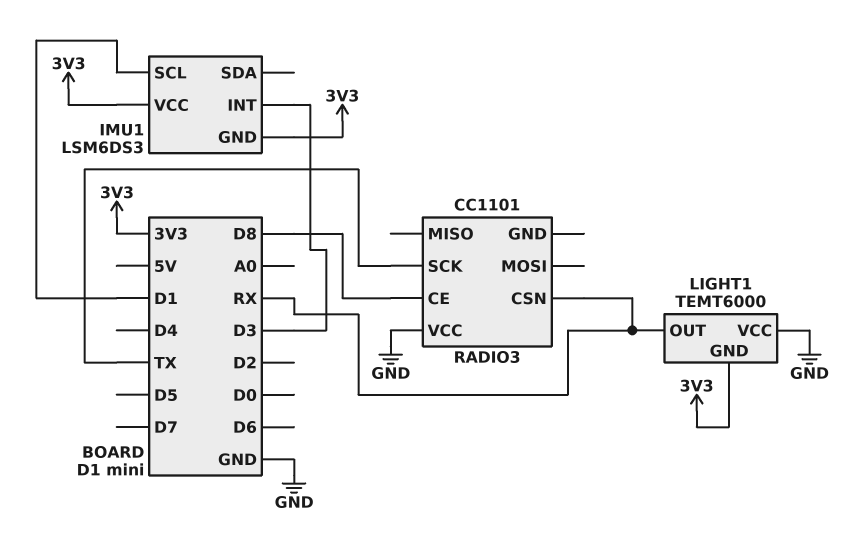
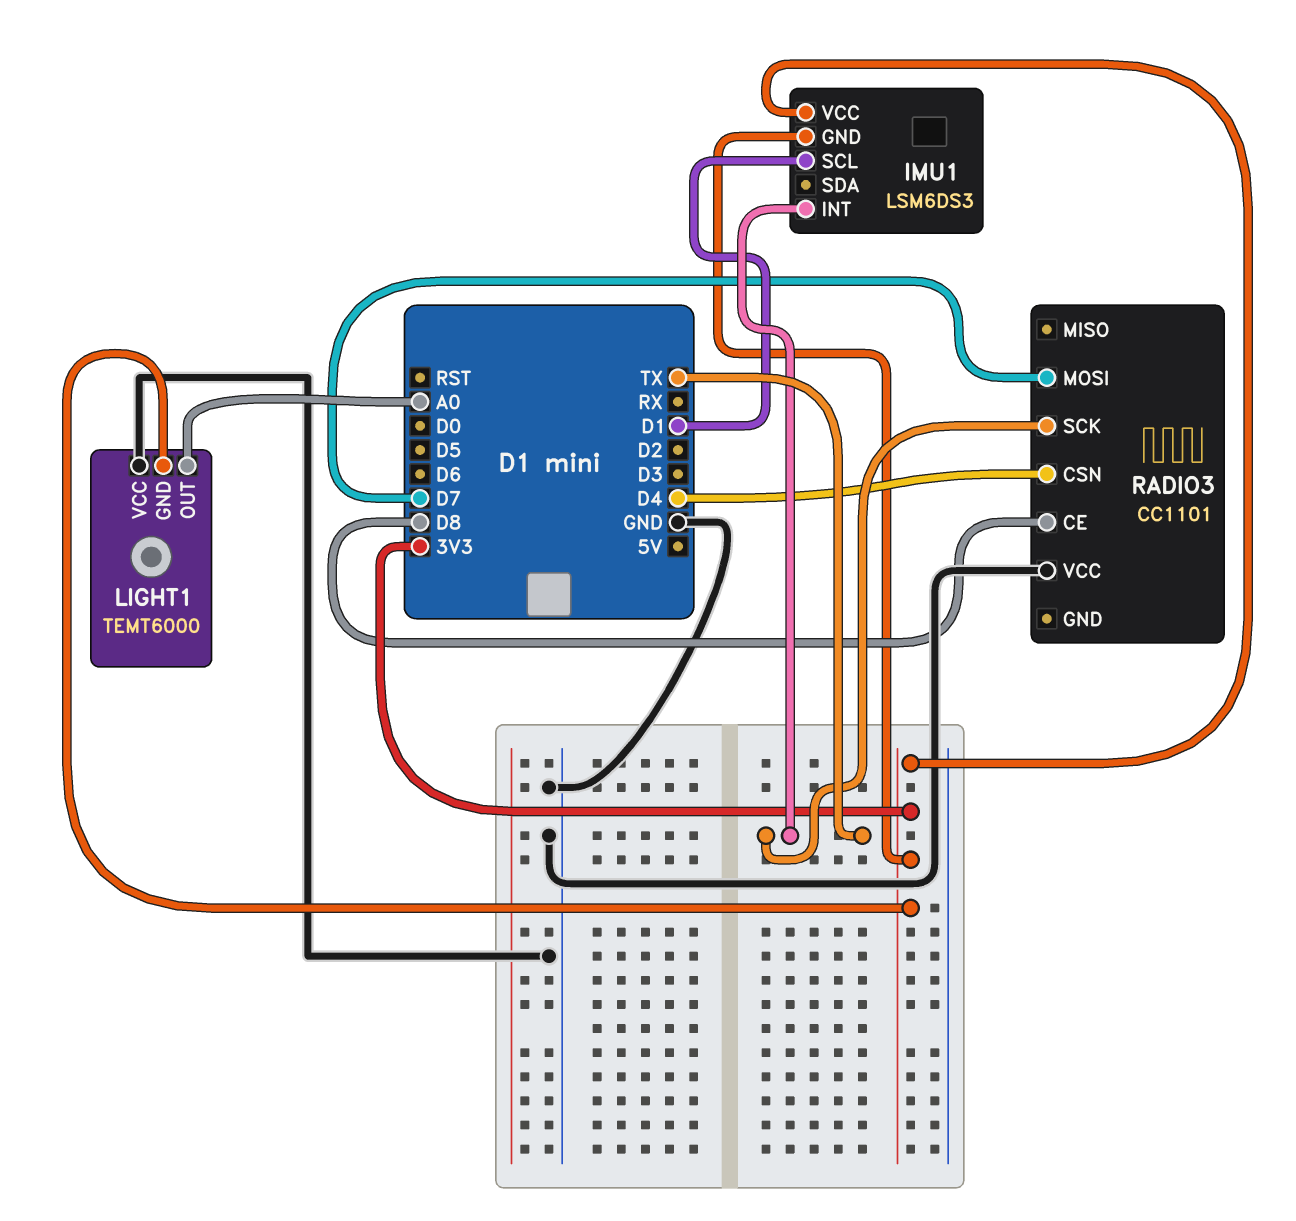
IMU1 pin INT: D3 -> TX
LIGHT1 pin OUT: RX -> A0
RADIO3 pin CSN: RX -> D4
RADIO3 pin MOSI: none -> D7

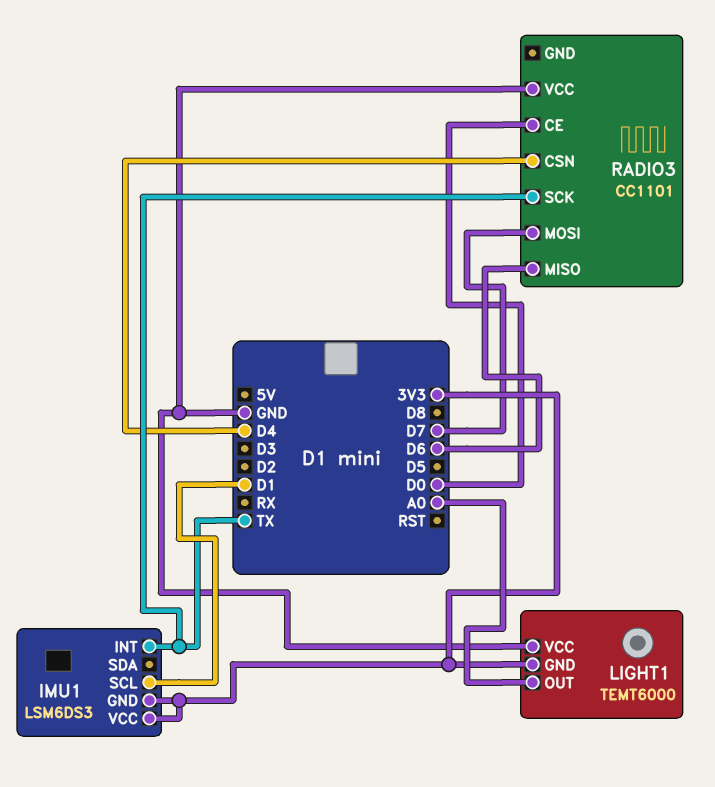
RADIO3 pin CE: D8 -> D0
RADIO3 pin MISO: none -> D6

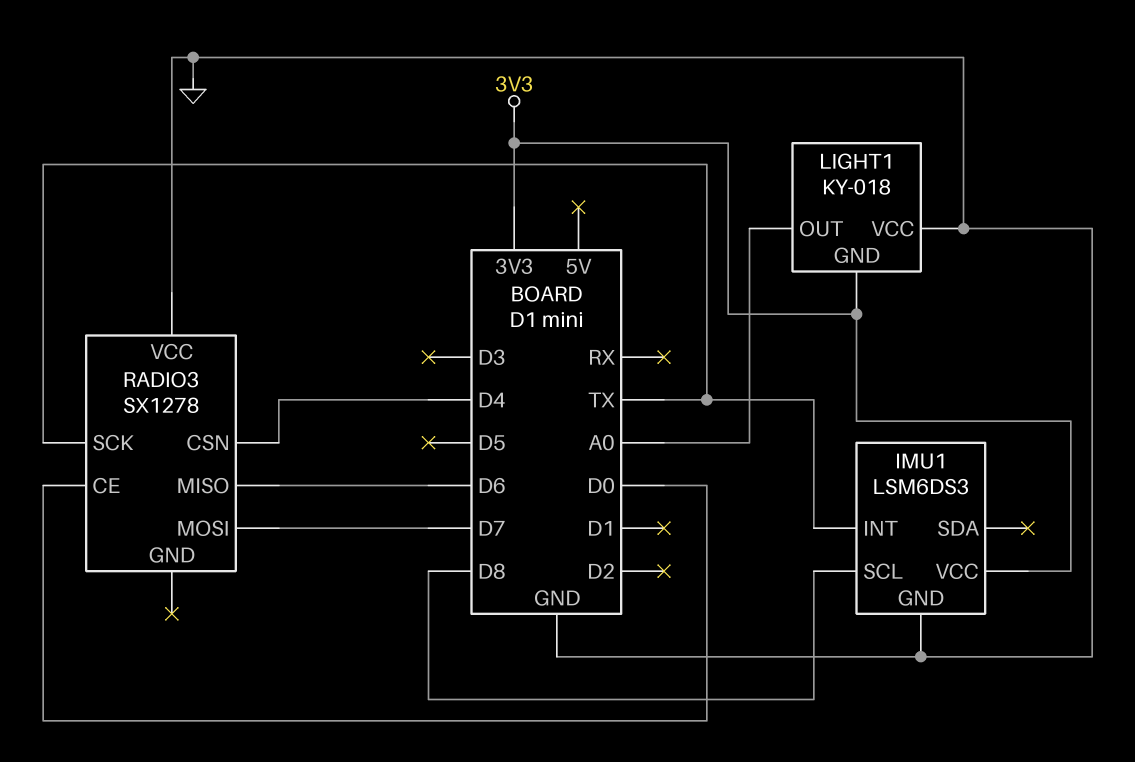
IMU1 pin GND: 3V3 -> GND
IMU1 pin SCL: D1 -> D8
LIGHT1: TEMT6000 -> KY-018
RADIO3: CC1101 -> SX1278

